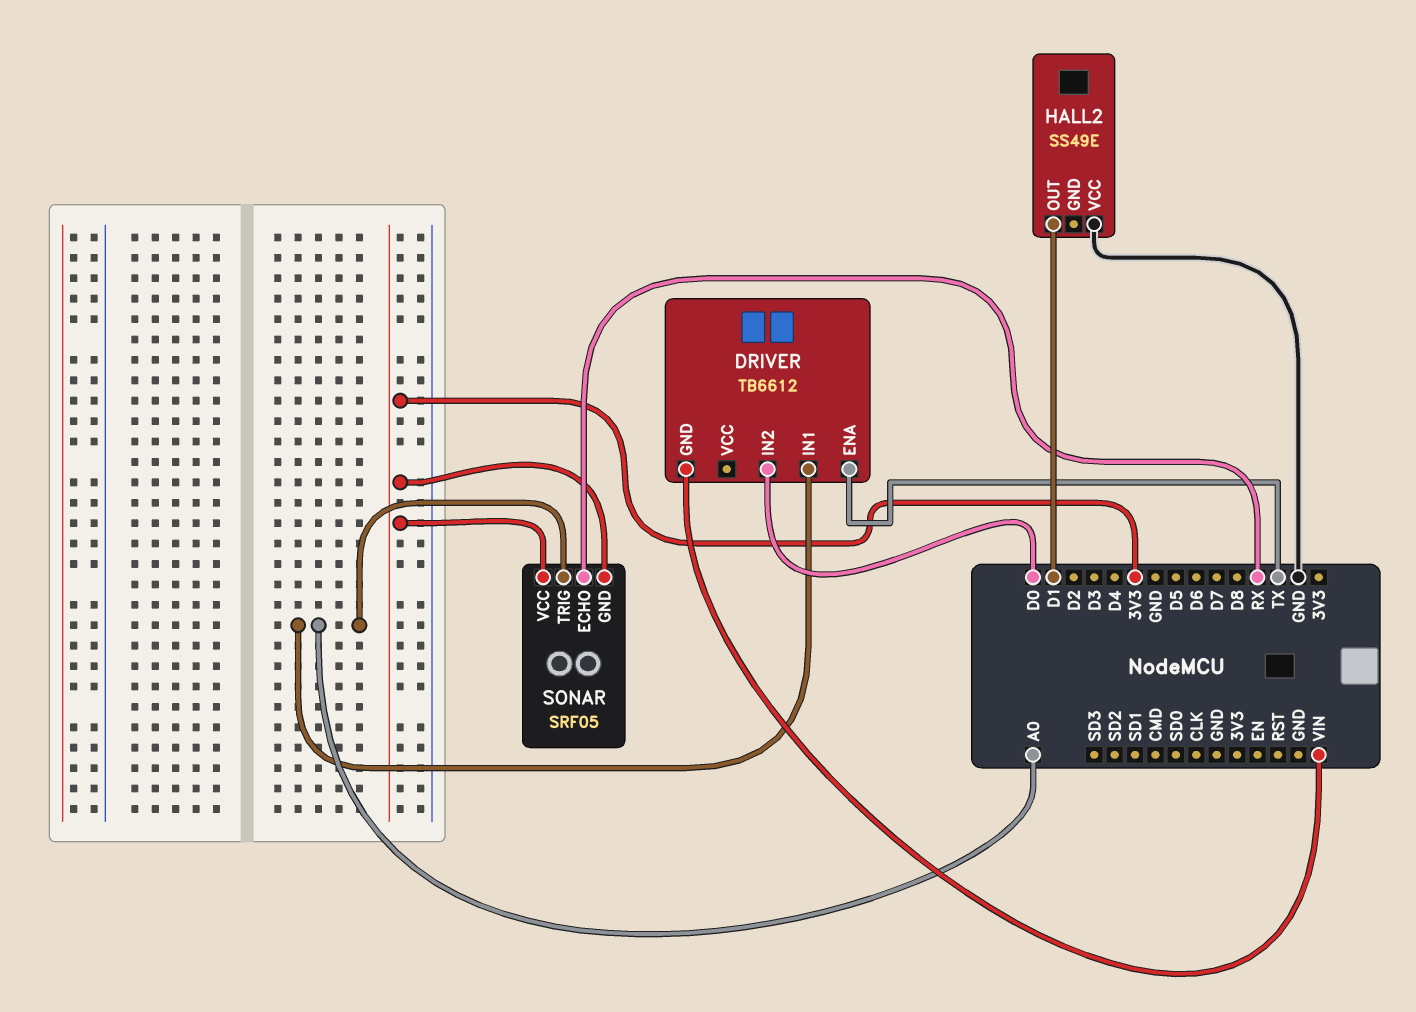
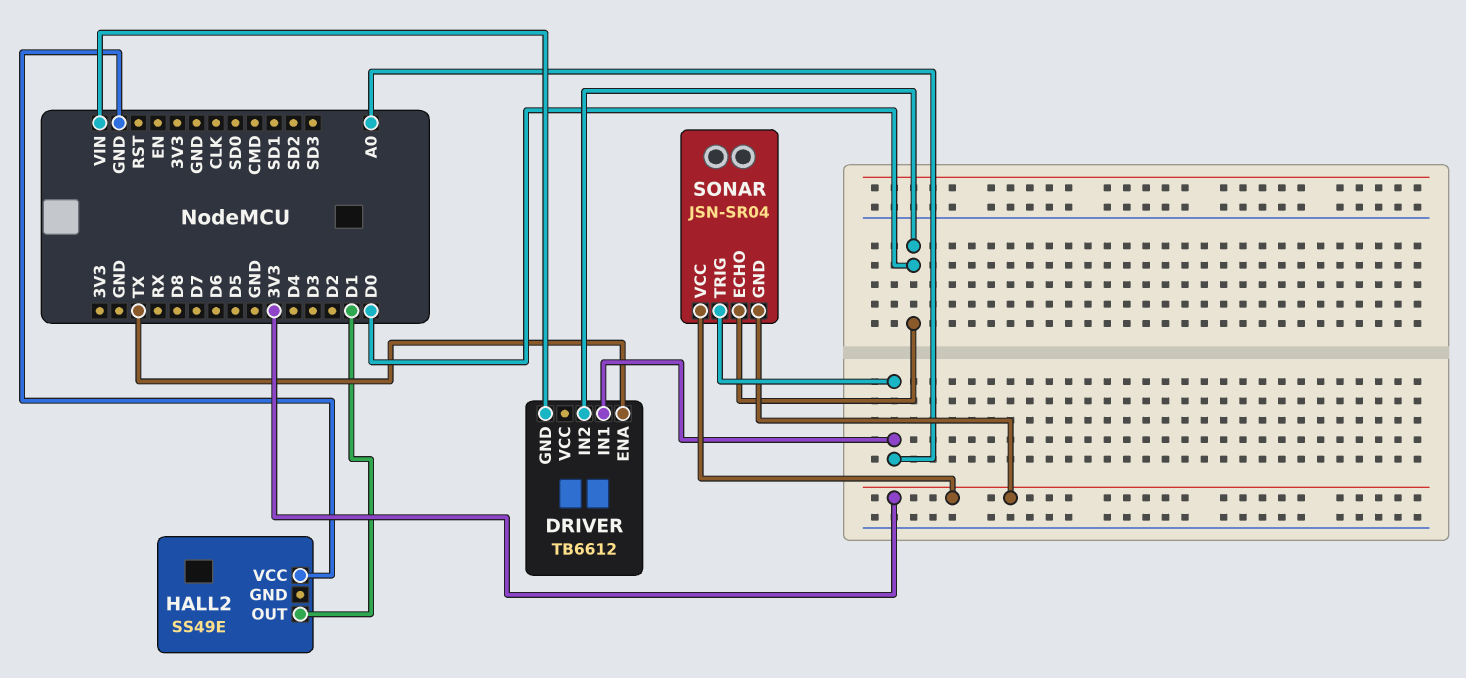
SONAR: SRF05 -> JSN-SR04
SONAR pin ECHO: RX -> D0

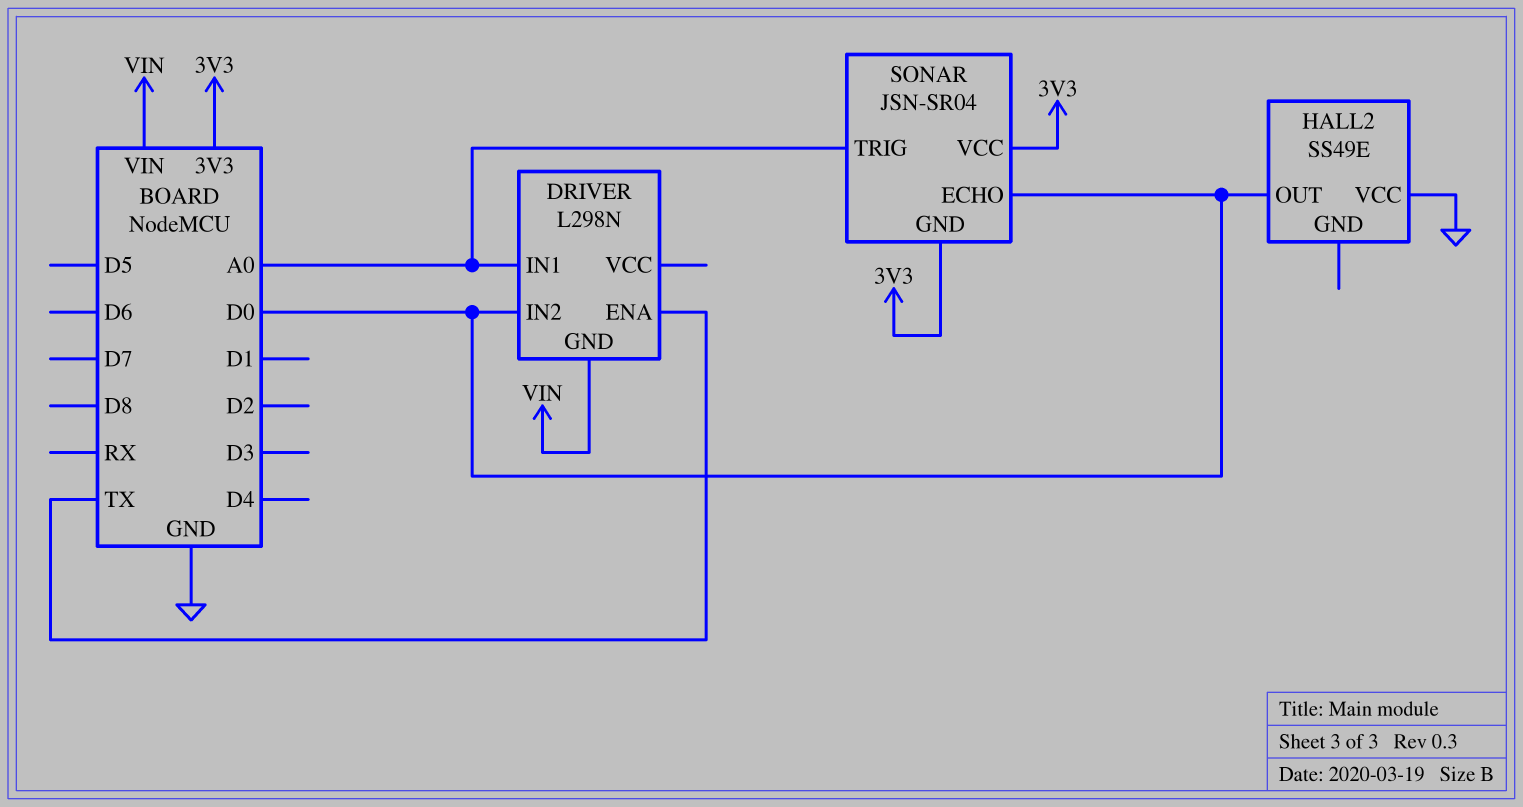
DRIVER: TB6612 -> L298N
HALL2 pin OUT: D1 -> D0

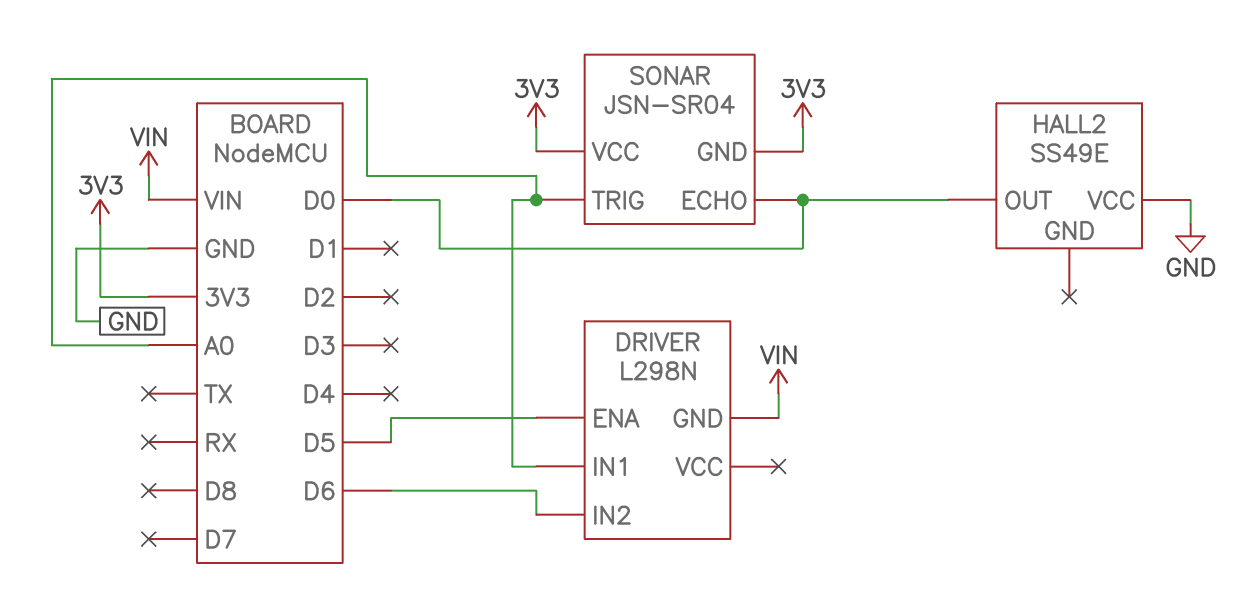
DRIVER pin ENA: TX -> D5
DRIVER pin IN2: D0 -> D6

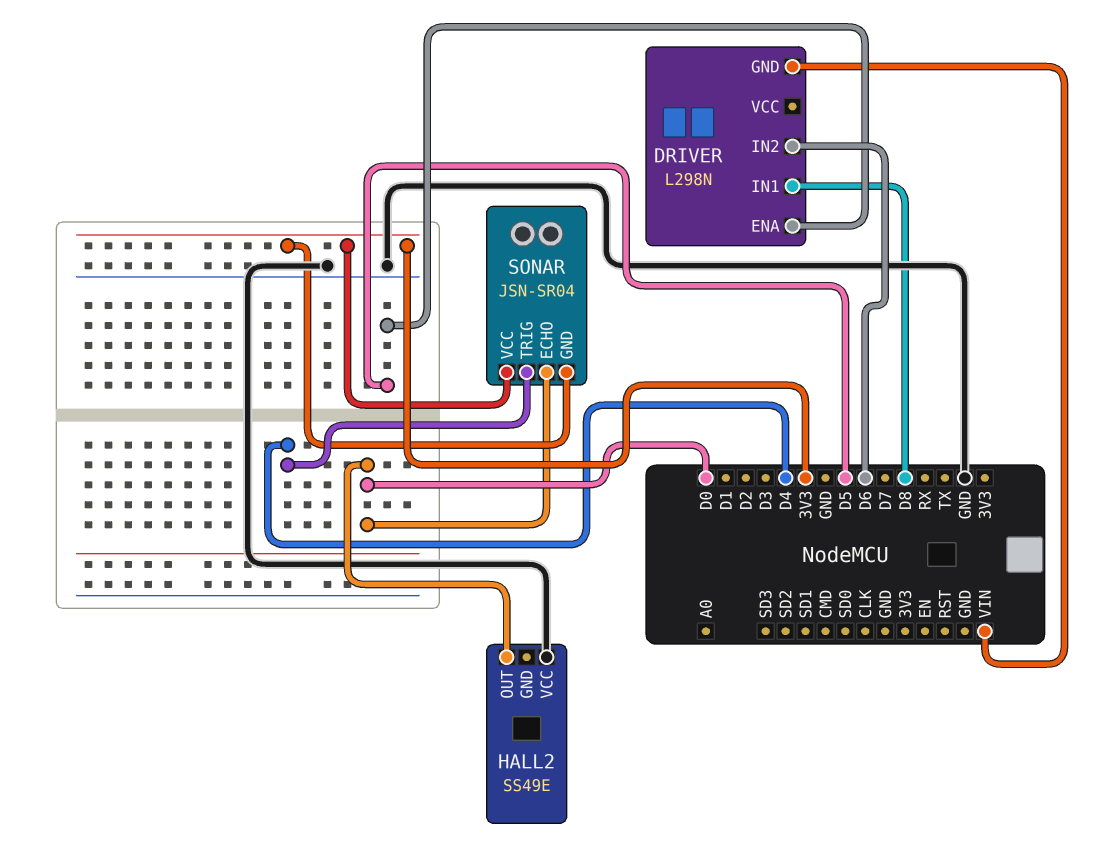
DRIVER pin IN1: A0 -> D8
SONAR pin TRIG: A0 -> D4

